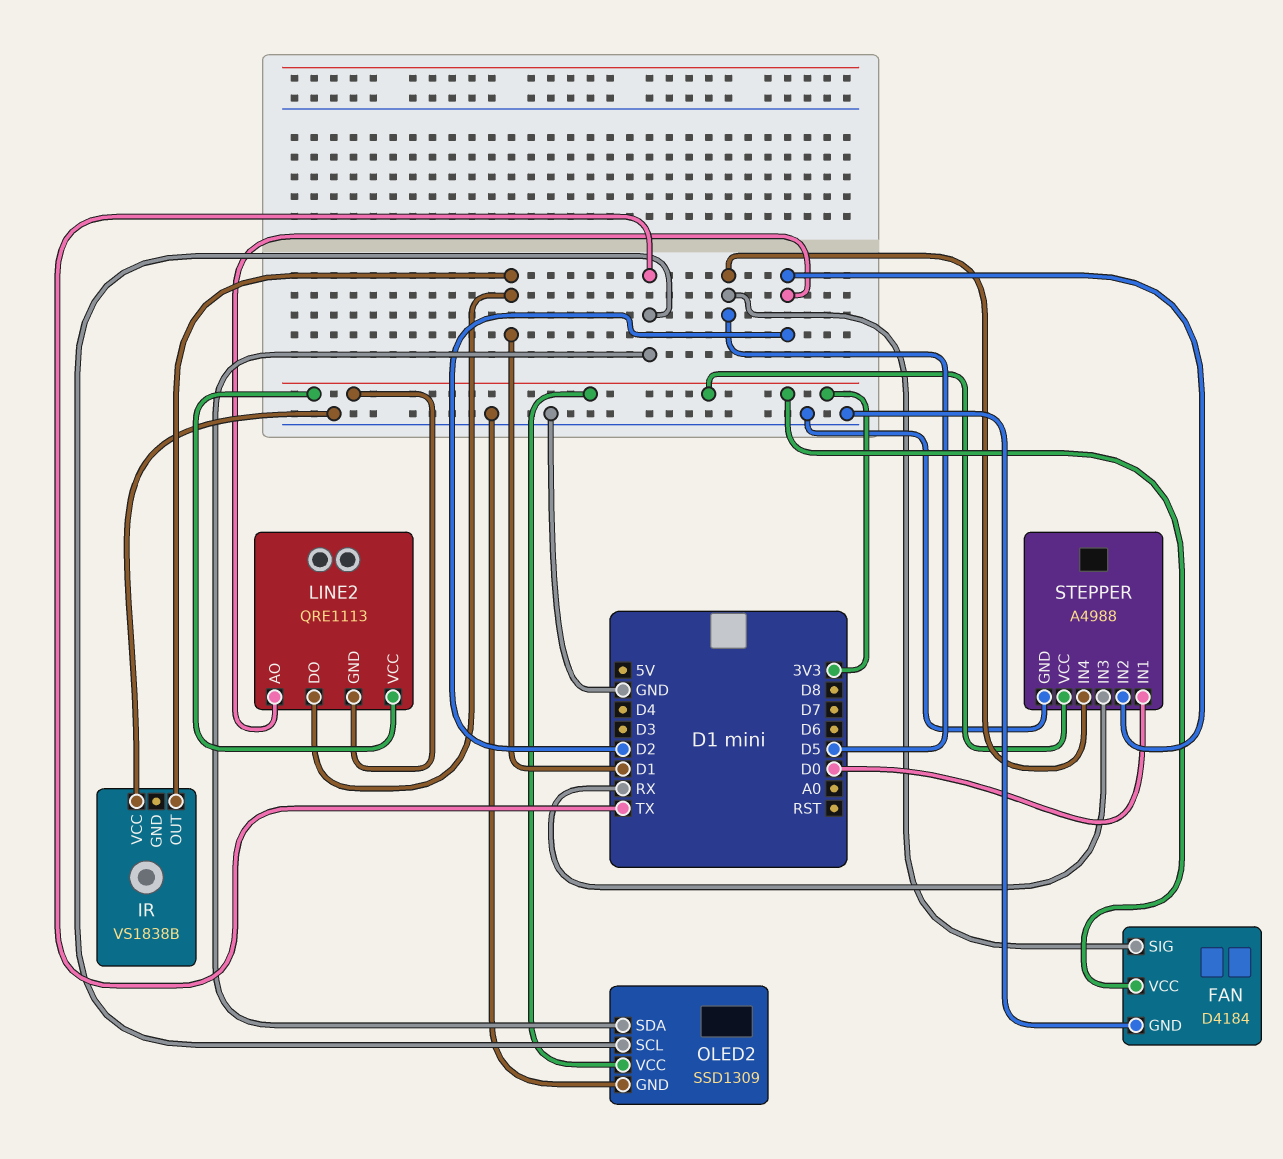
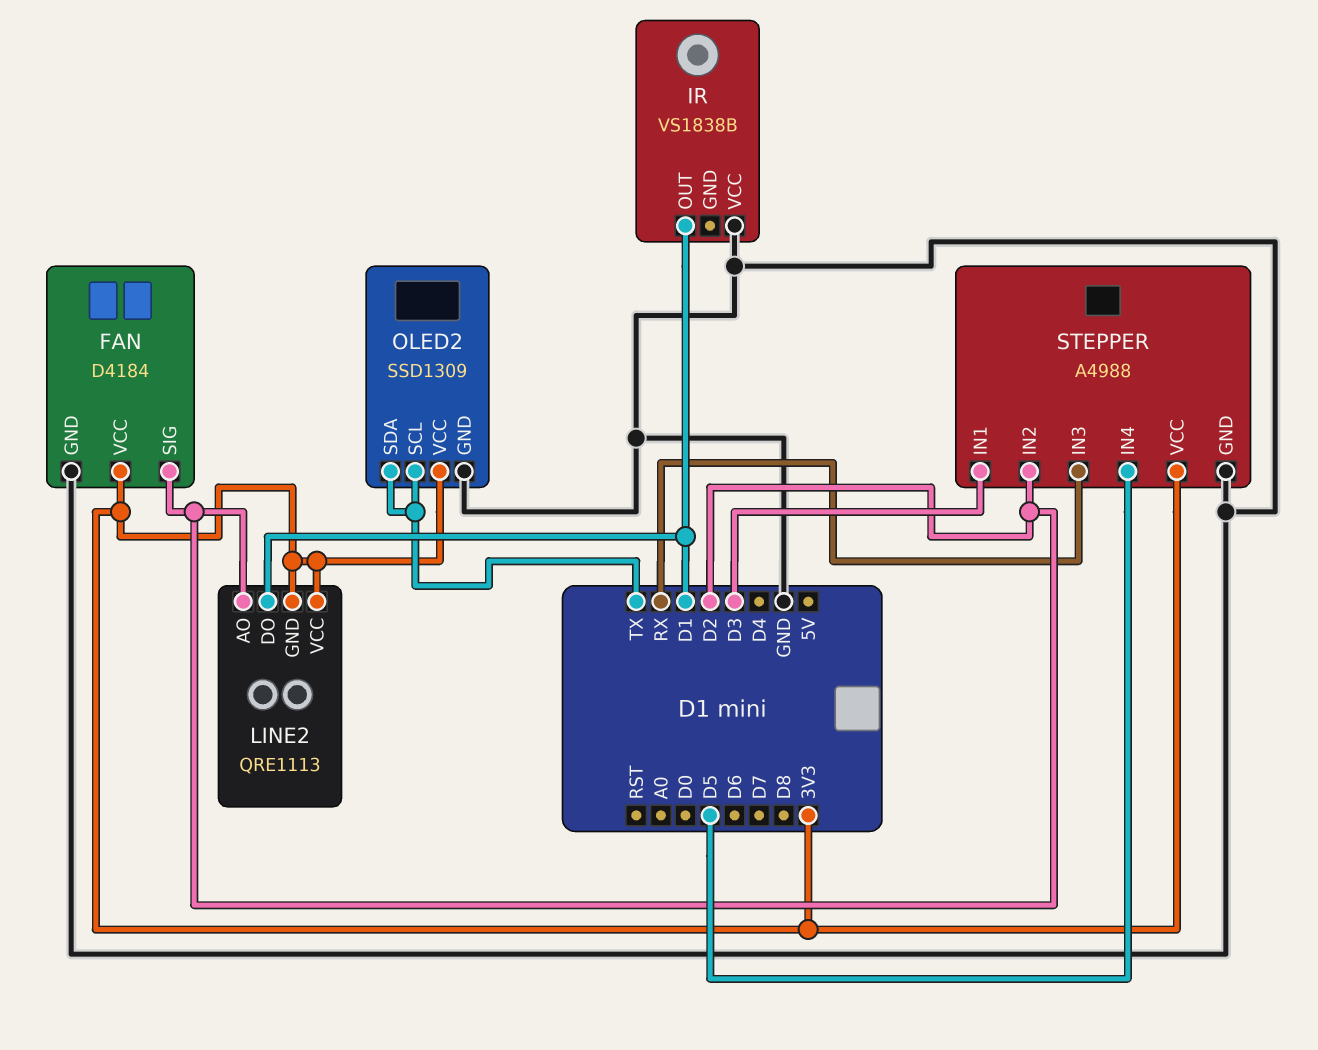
FAN pin SIG: D5 -> D2
STEPPER pin IN1: D0 -> D3

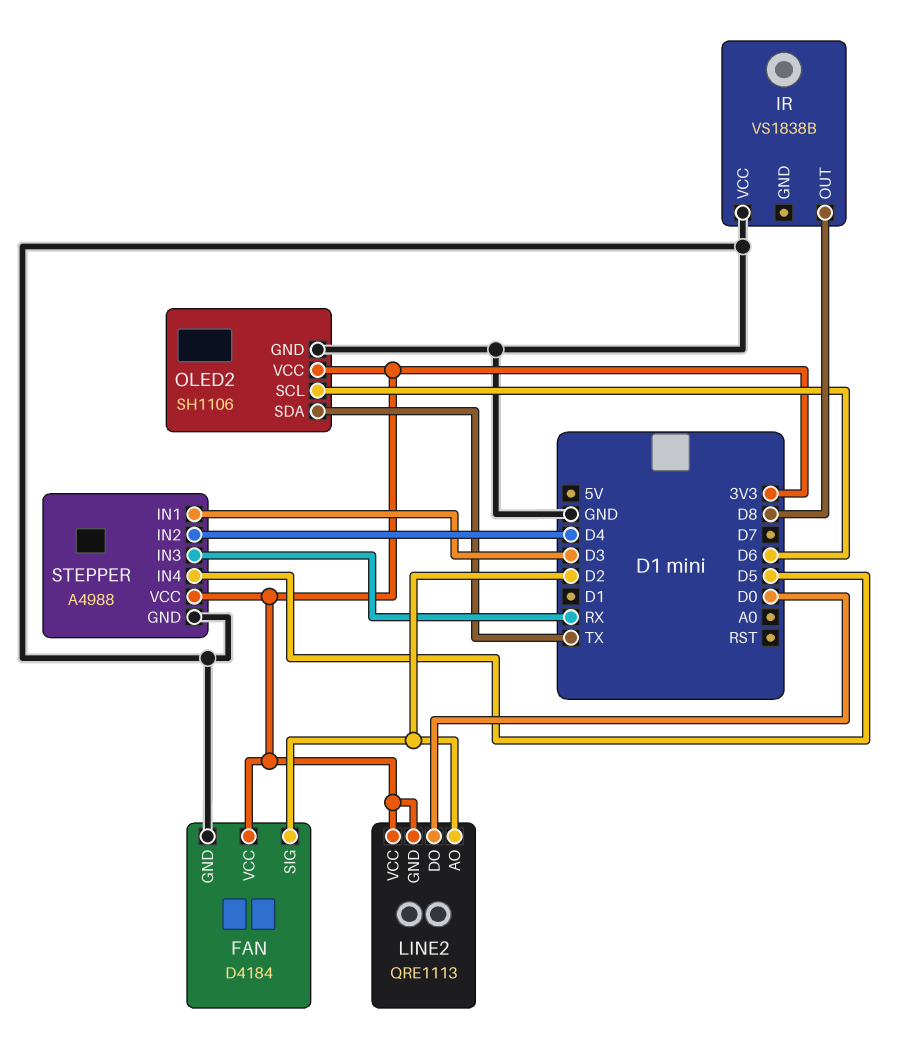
IR pin OUT: D1 -> D8
LINE2 pin DO: D1 -> D0
OLED2: SSD1309 -> SH1106
OLED2 pin SCL: TX -> D6
STEPPER pin IN2: D2 -> D4

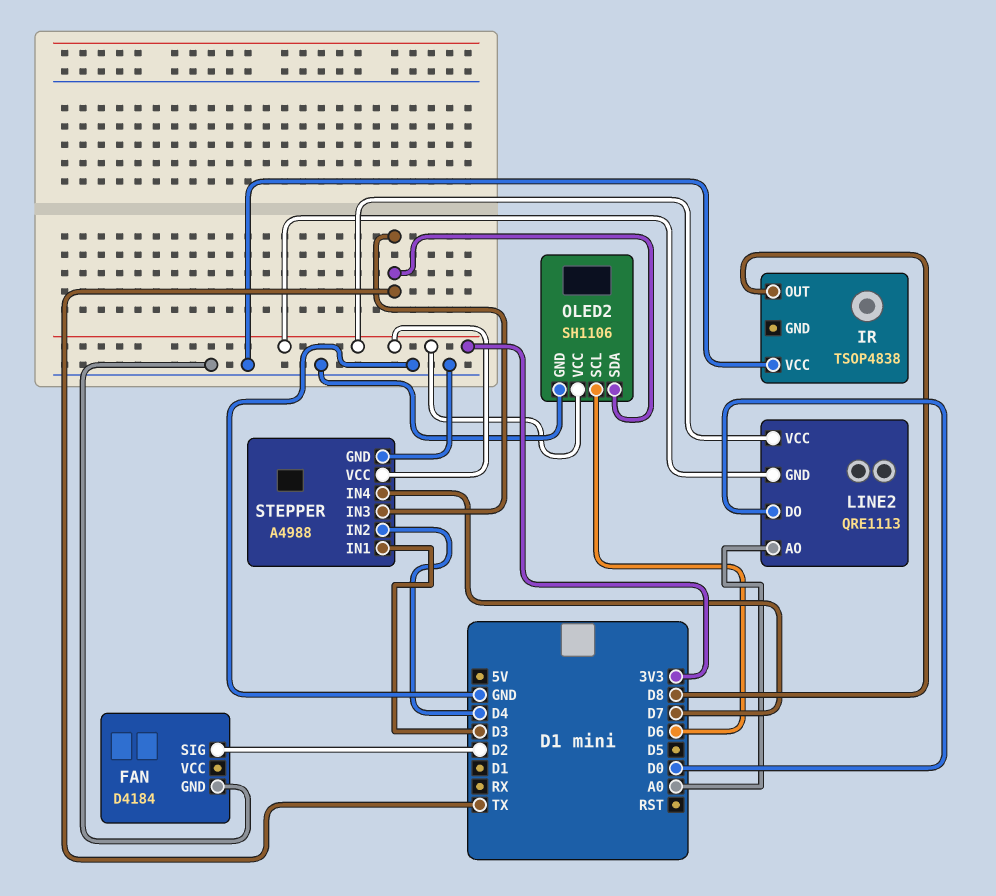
FAN pin VCC: 3V3 -> none
IR: VS1838B -> TSOP4838
LINE2 pin AO: D2 -> A0
STEPPER pin IN3: RX -> TX
STEPPER pin IN4: D5 -> D7

